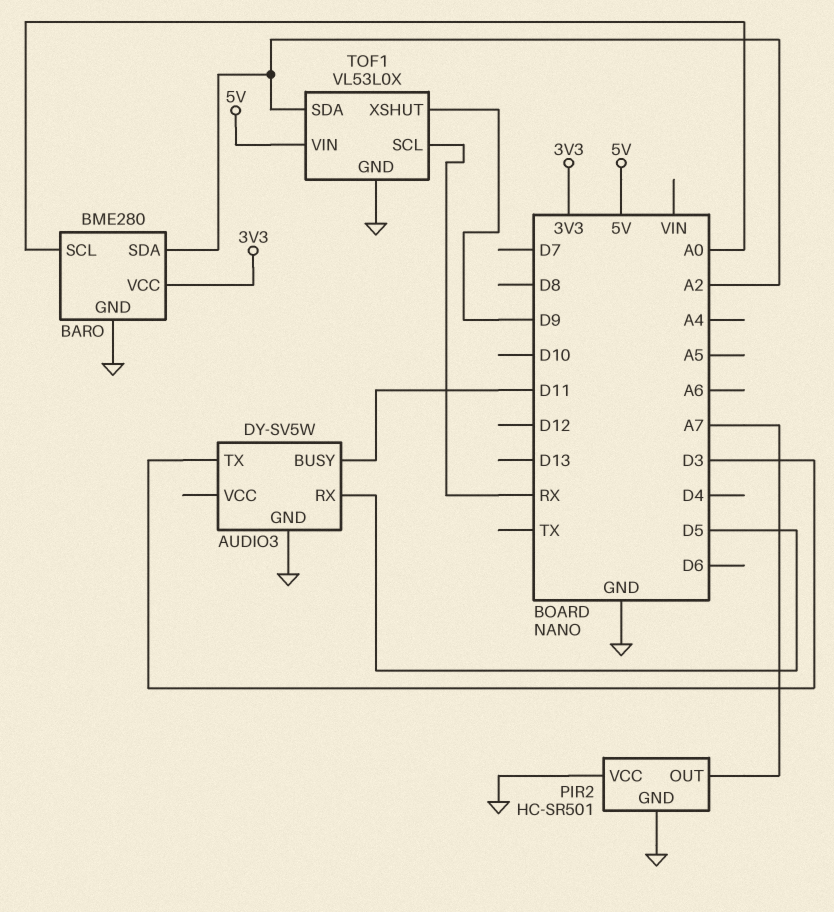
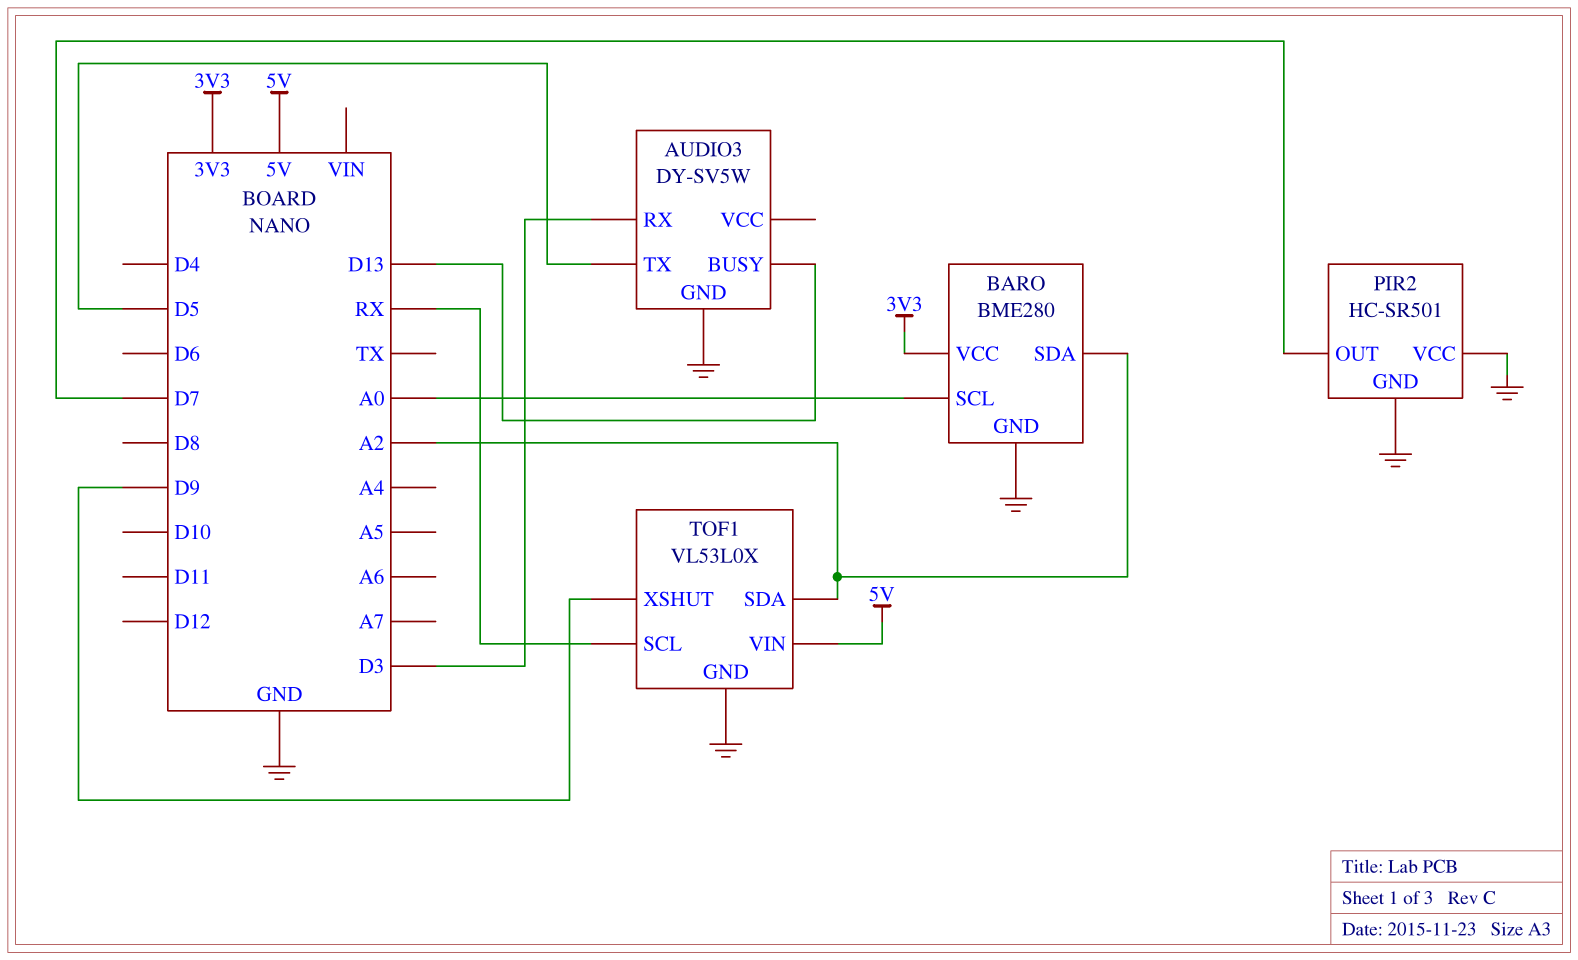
AUDIO3 pin BUSY: D11 -> D13
AUDIO3 pin RX: D5 -> D3
AUDIO3 pin TX: D3 -> D5
PIR2 pin OUT: A7 -> D7

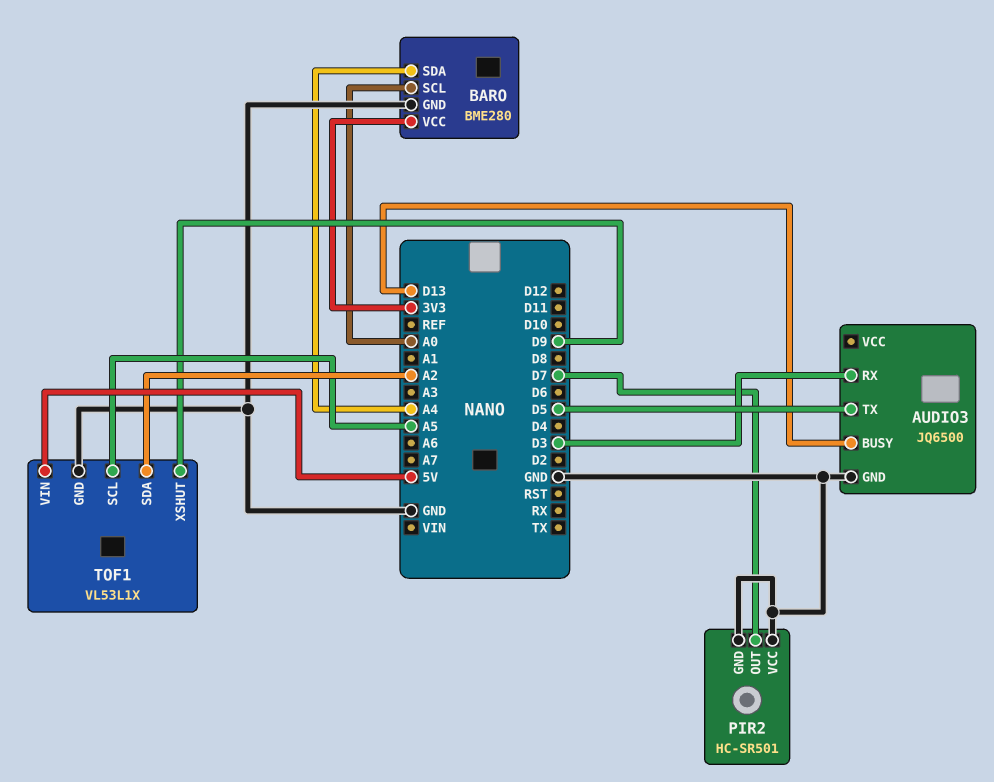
AUDIO3: DY-SV5W -> JQ6500
BARO pin SDA: A2 -> A4
TOF1: VL53L0X -> VL53L1X
TOF1 pin SCL: RX -> A5

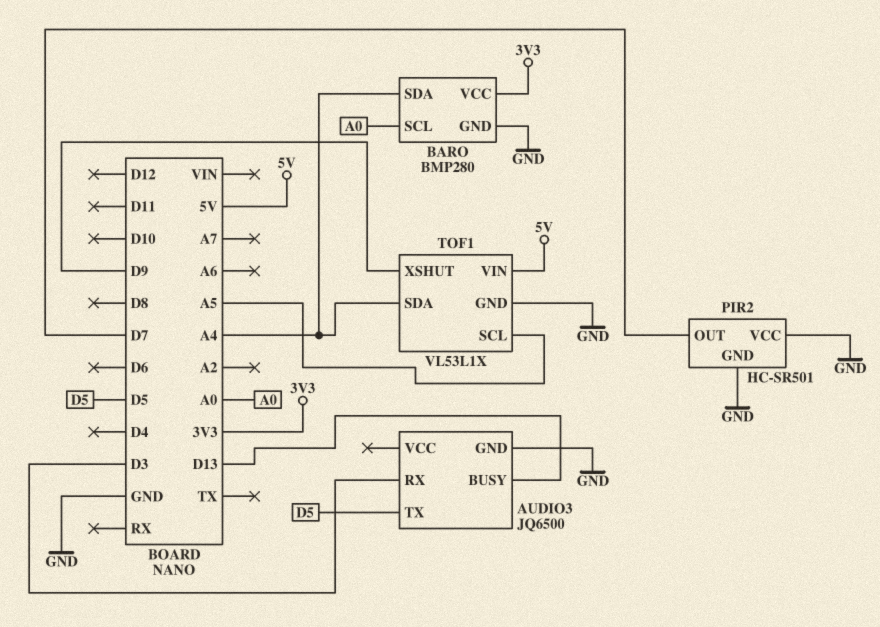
BARO: BME280 -> BMP280
TOF1 pin SDA: A2 -> A4

